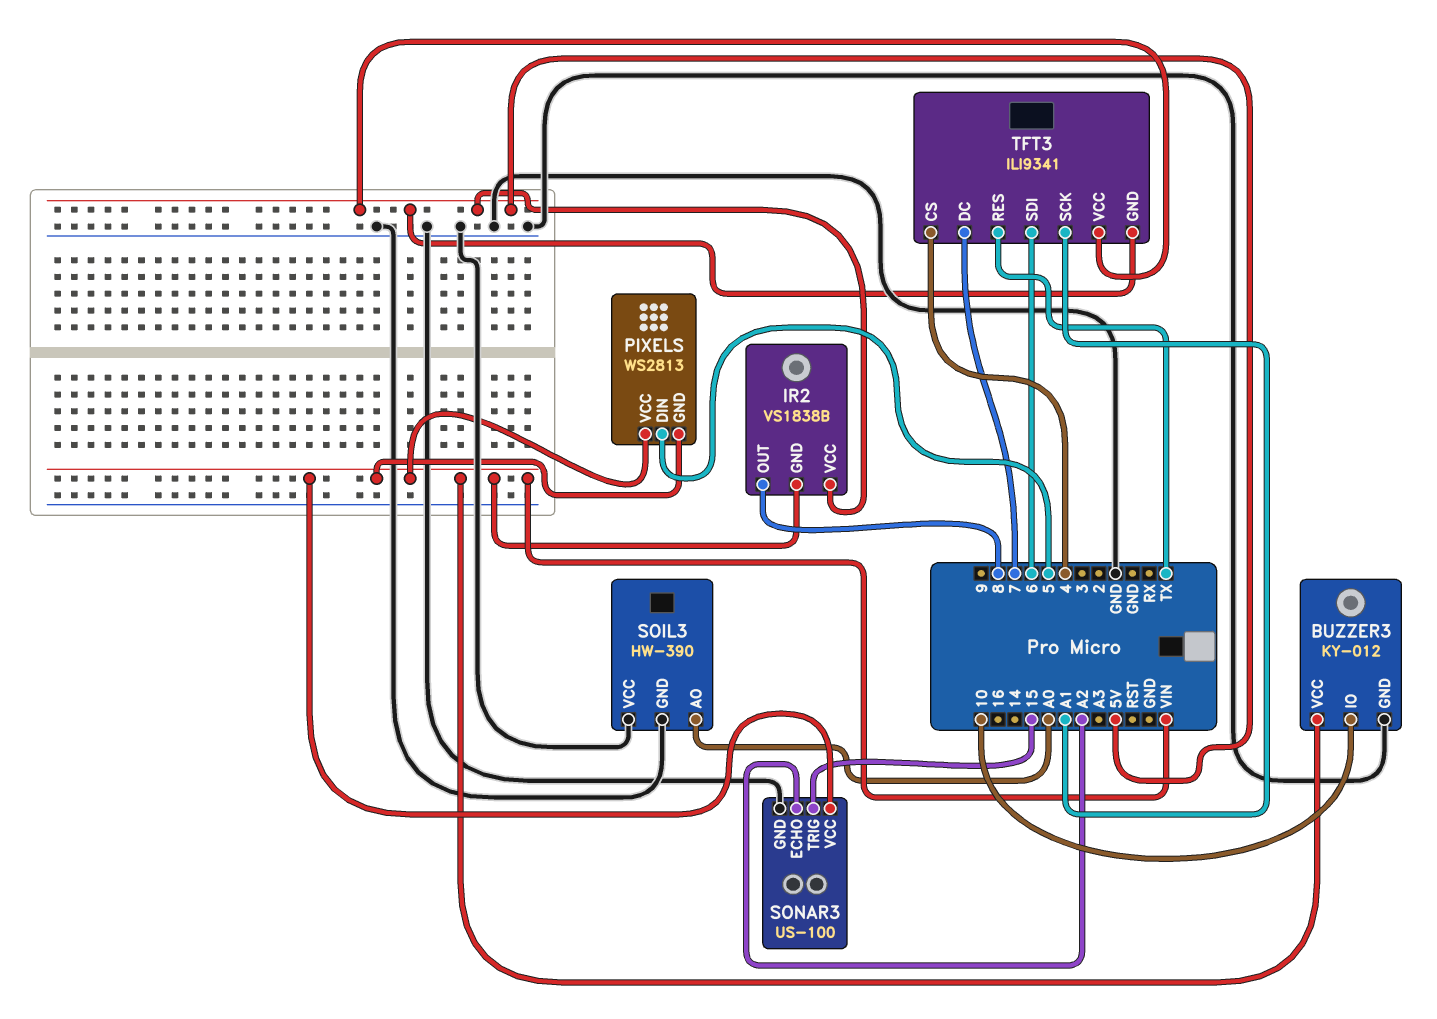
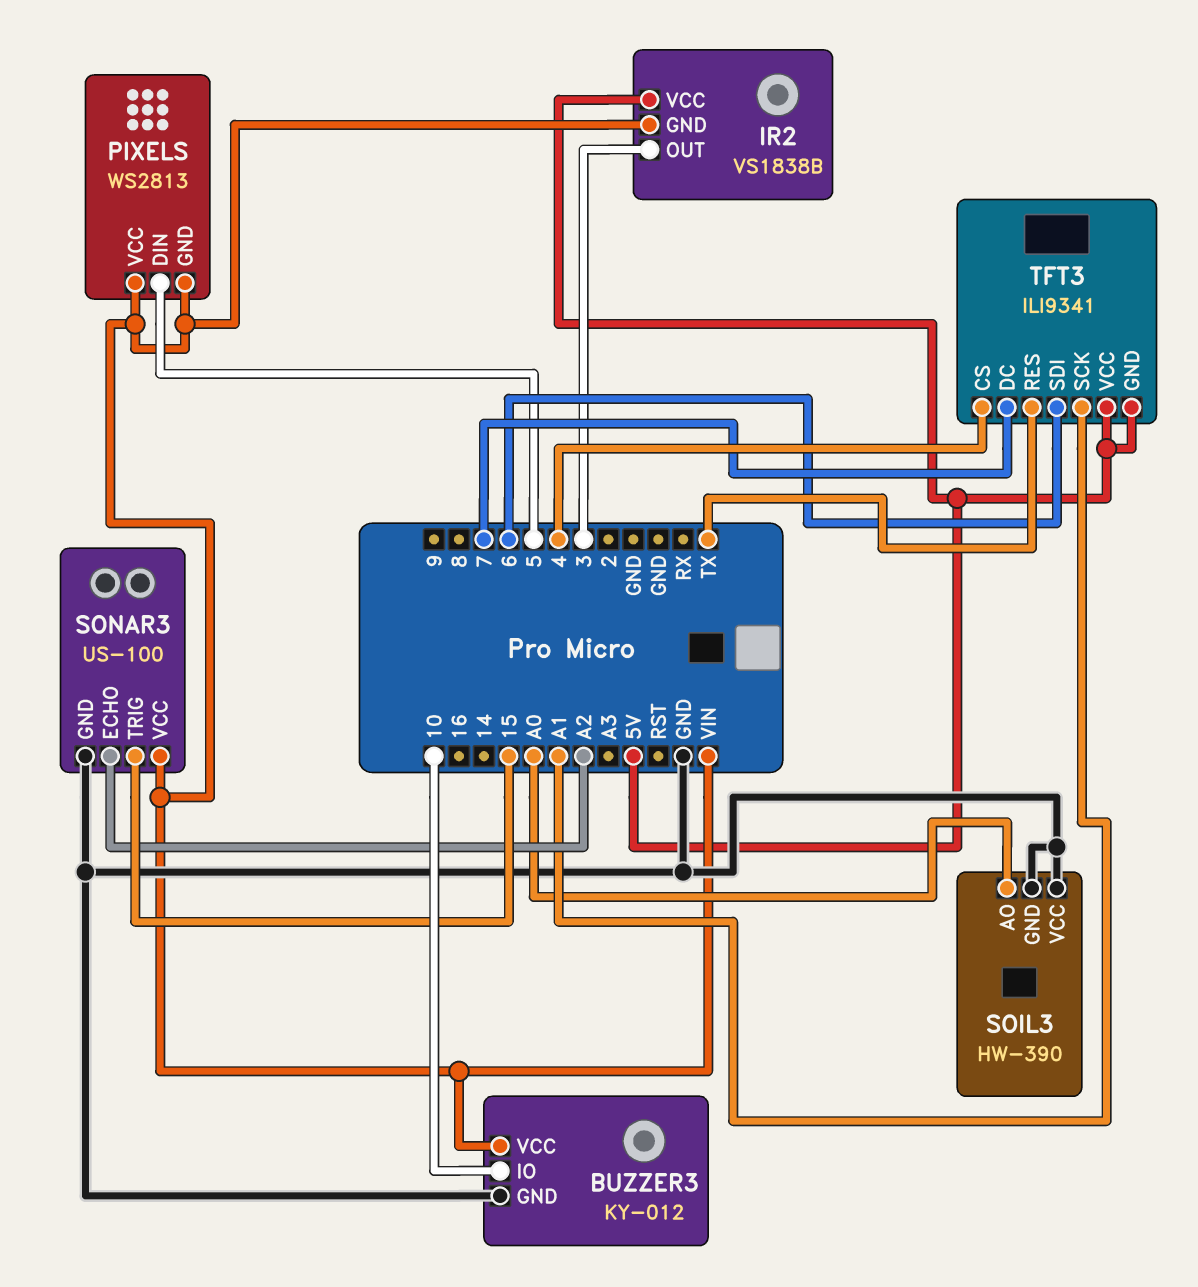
IR2 pin OUT: 8 -> 3

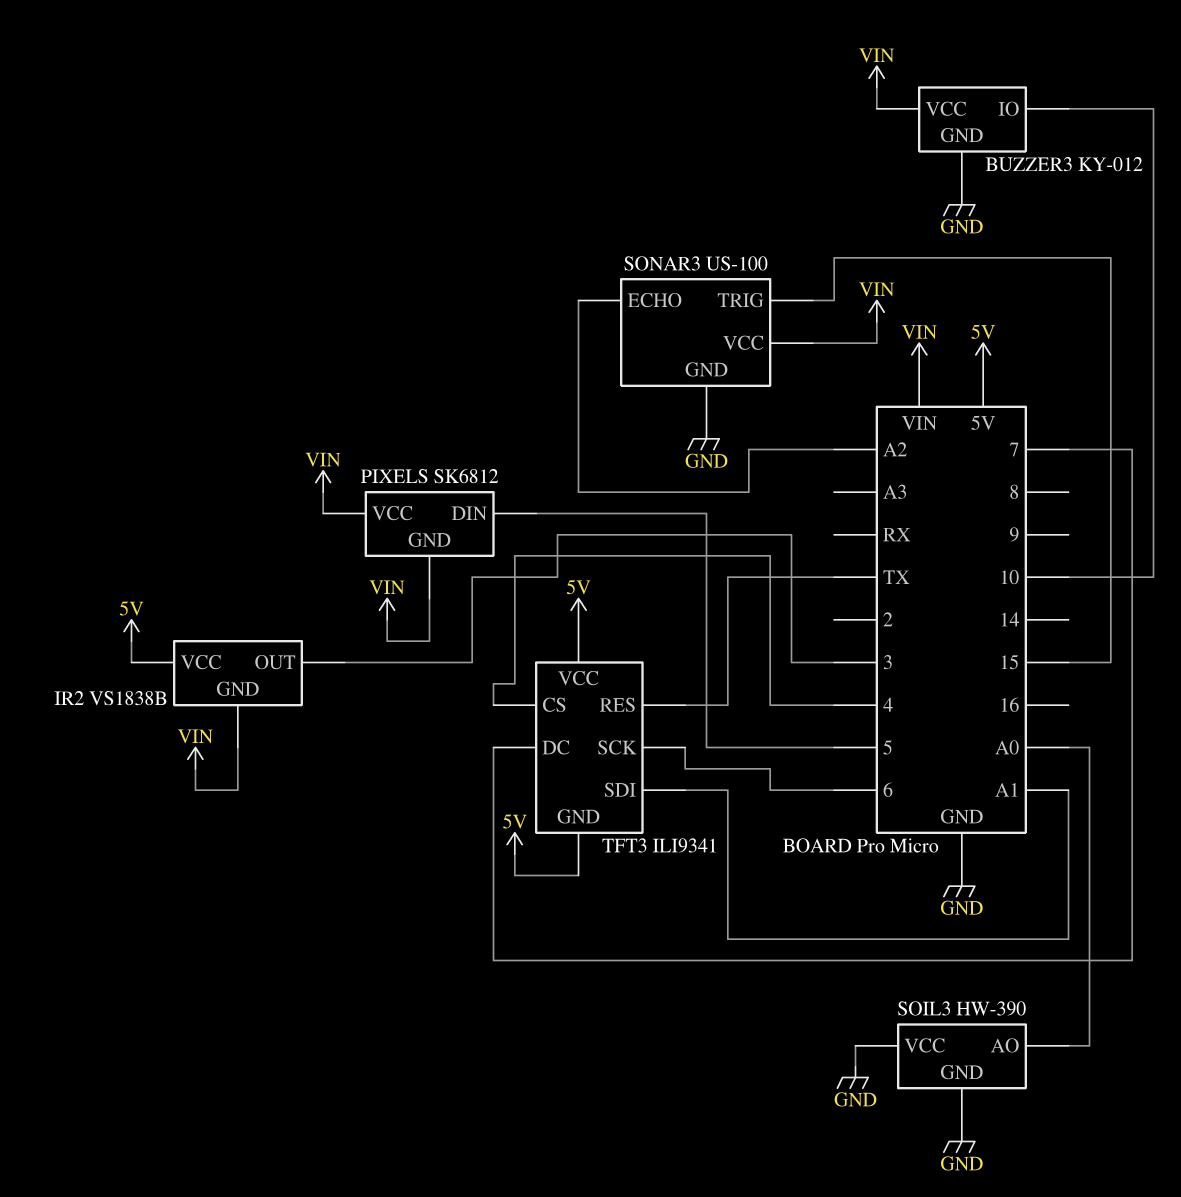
PIXELS: WS2813 -> SK6812
TFT3 pin SCK: A1 -> 6
TFT3 pin SDI: 6 -> A1

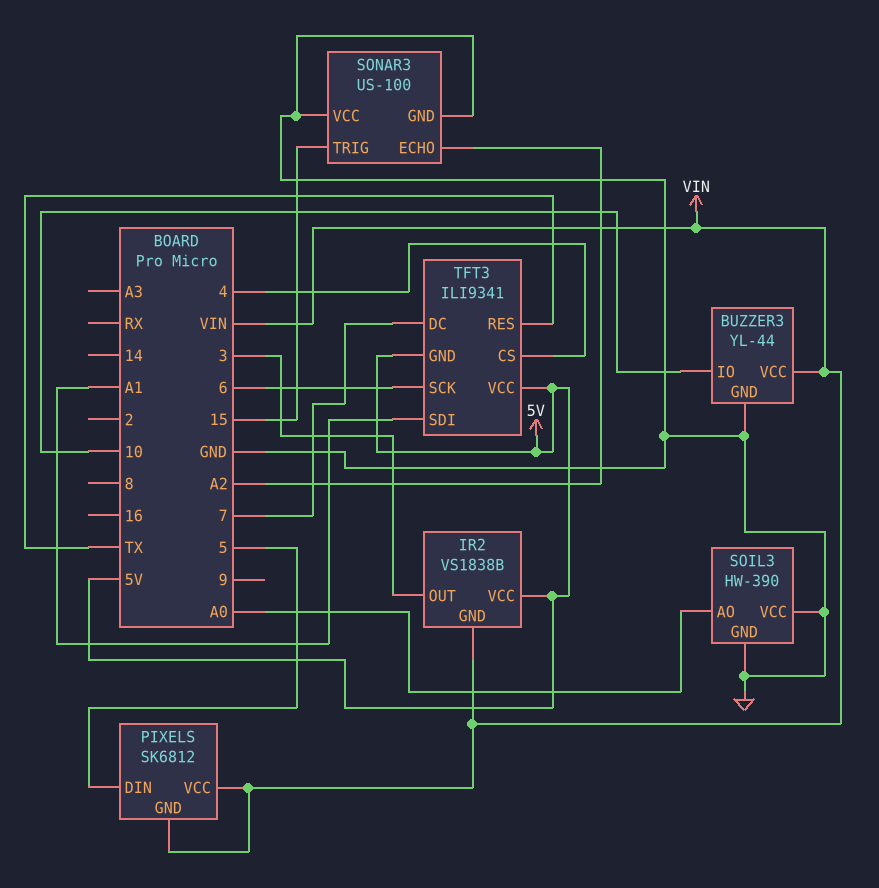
BUZZER3: KY-012 -> YL-44
SONAR3 pin VCC: VIN -> GND

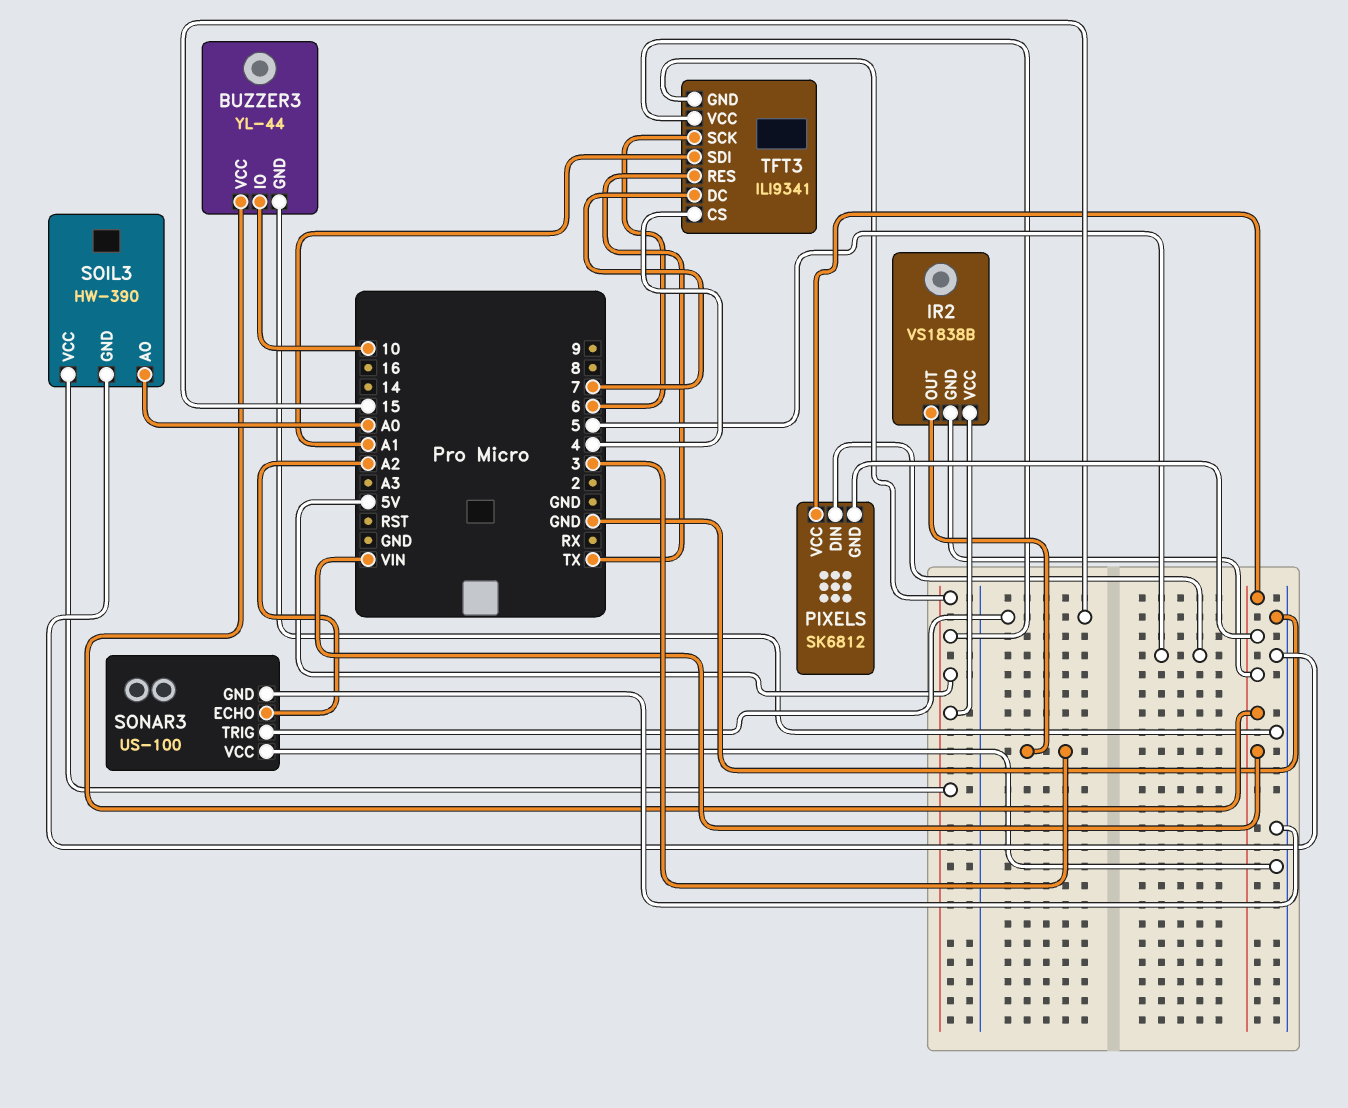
SOIL3 pin VCC: GND -> 5V

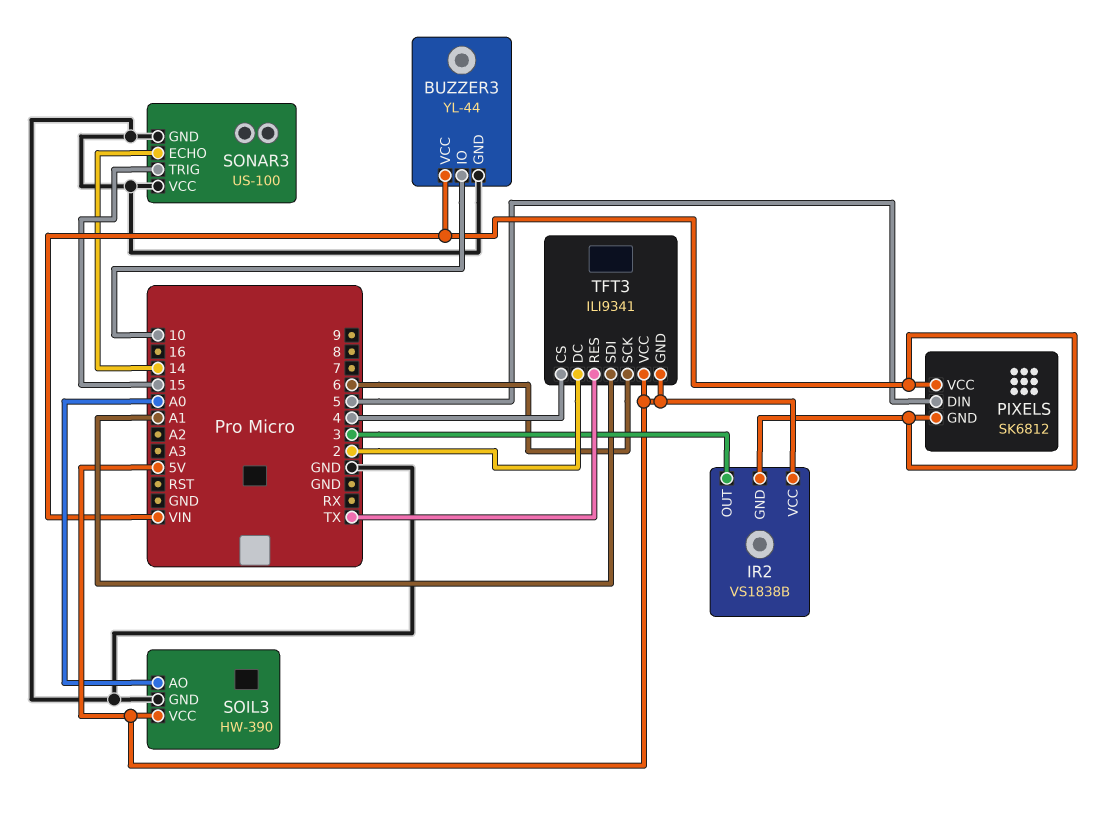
SONAR3 pin ECHO: A2 -> 14
TFT3 pin DC: 7 -> 2

